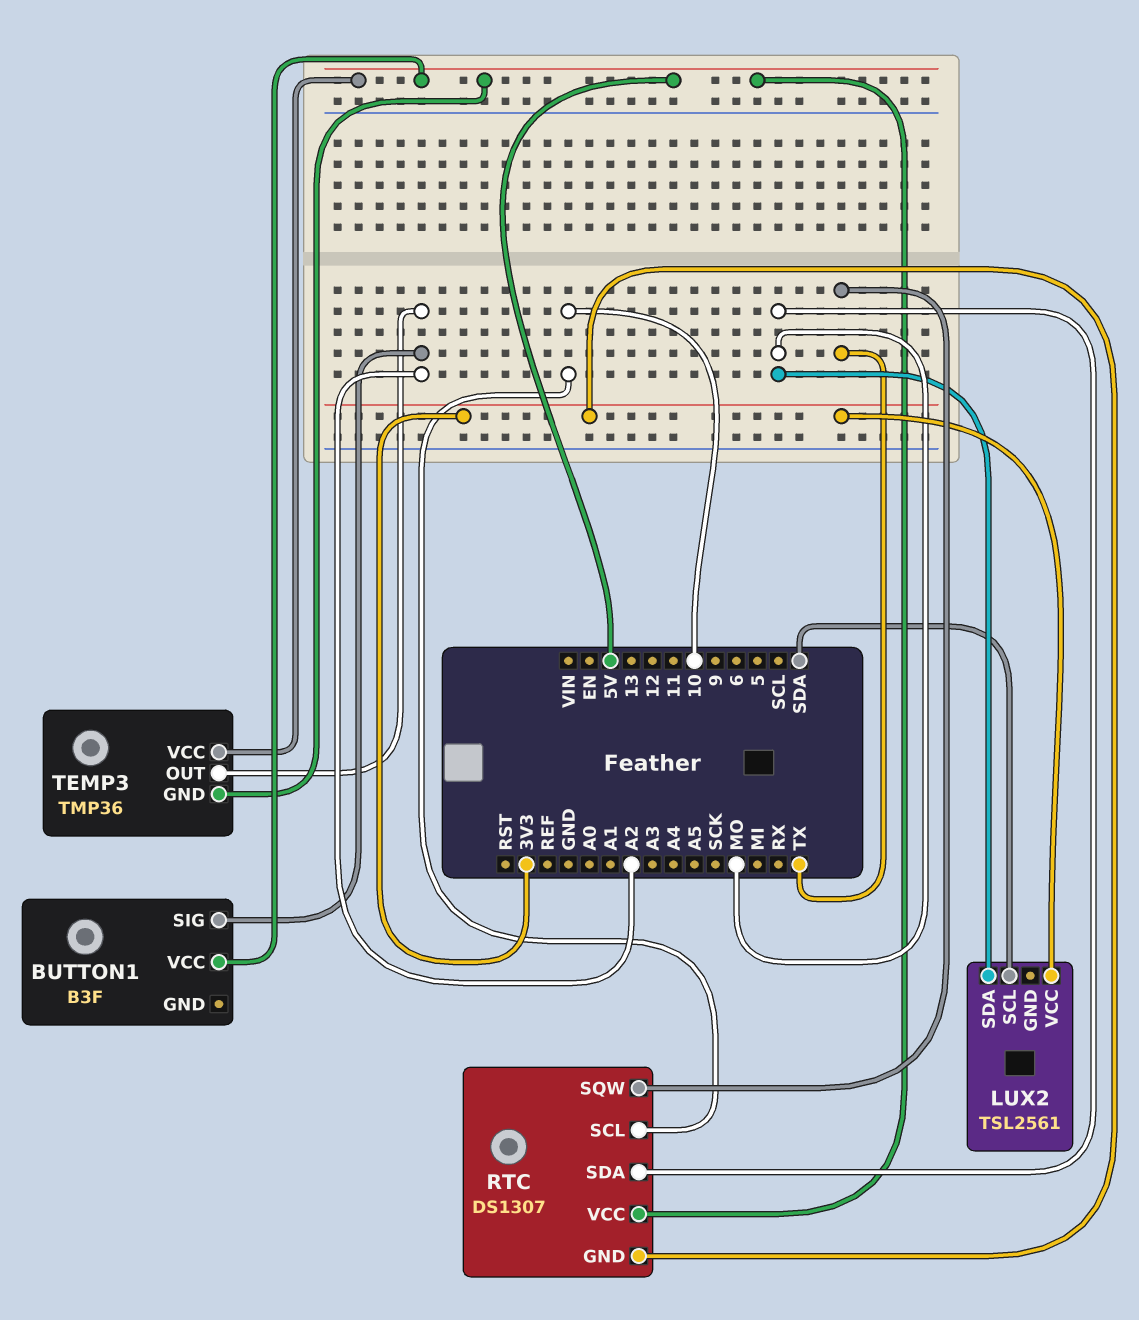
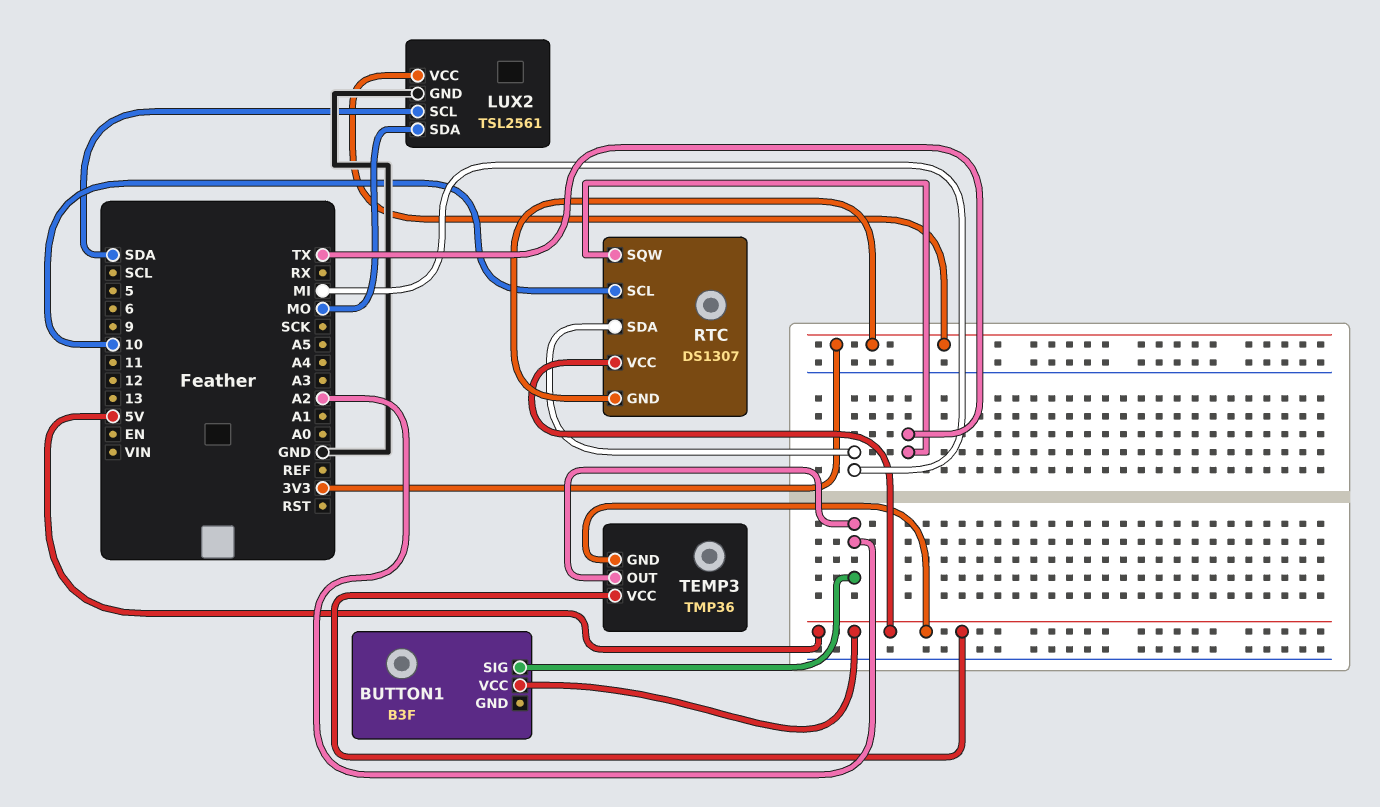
LUX2 pin GND: none -> GND
RTC pin SDA: MO -> MI

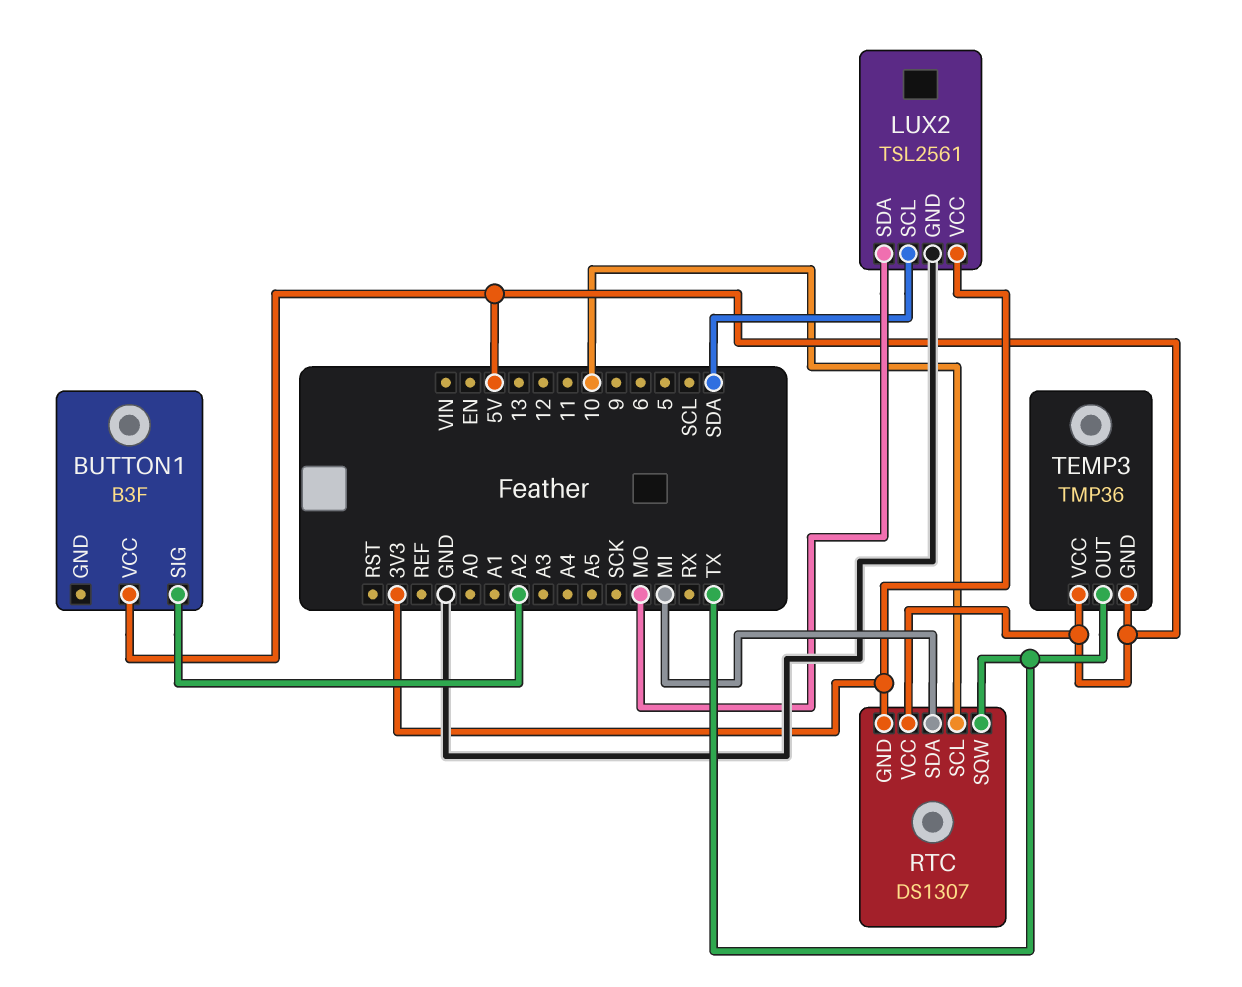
TEMP3 pin OUT: A2 -> TX

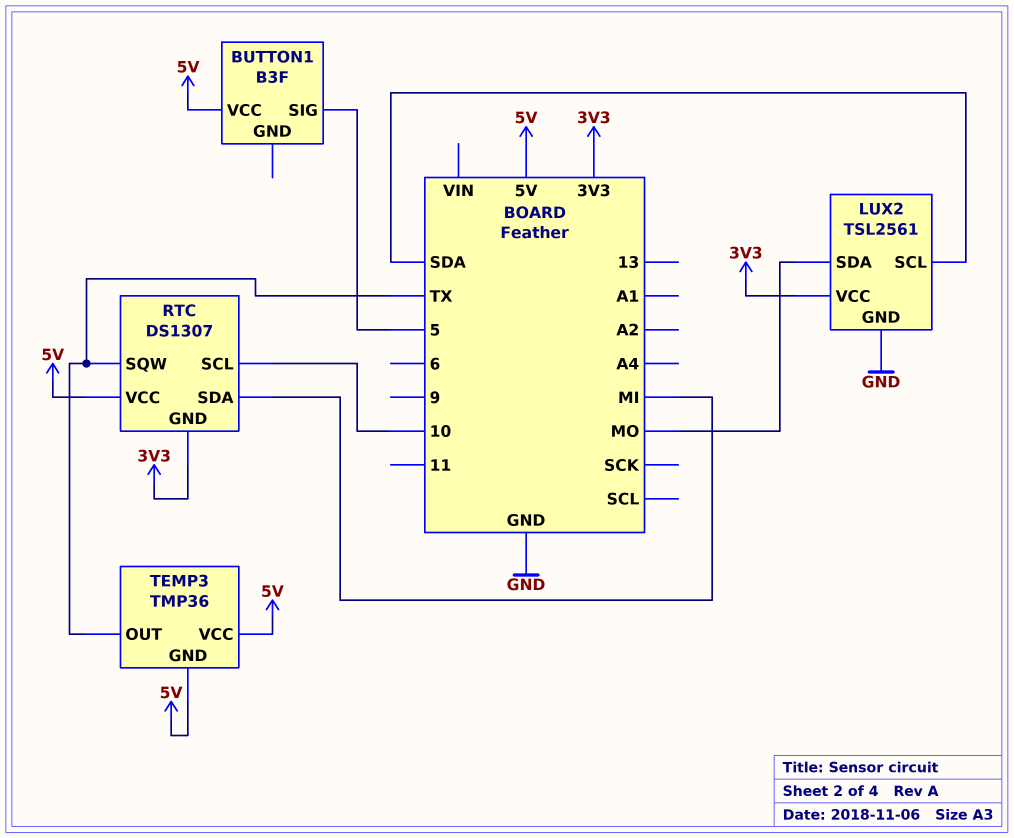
BUTTON1 pin SIG: A2 -> 5

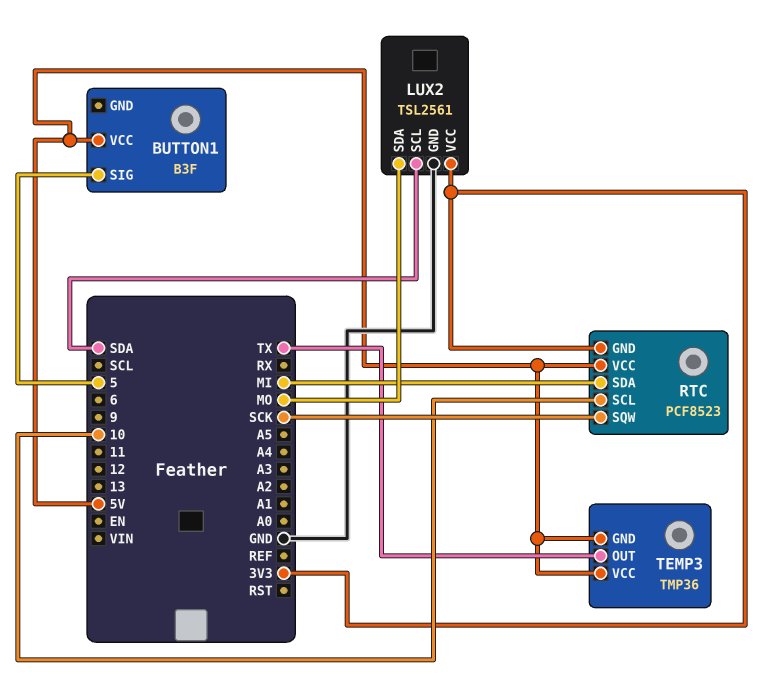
RTC: DS1307 -> PCF8523
RTC pin SQW: TX -> SCK

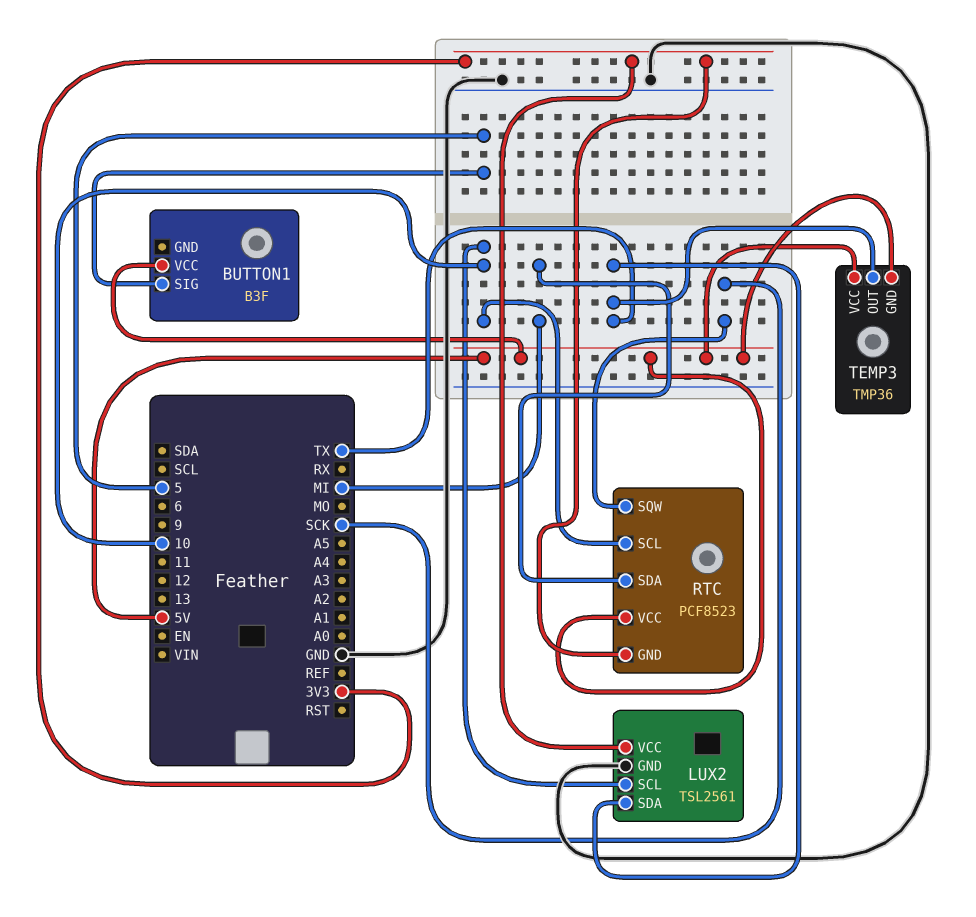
LUX2 pin SCL: SDA -> 10
LUX2 pin SDA: MO -> TX

